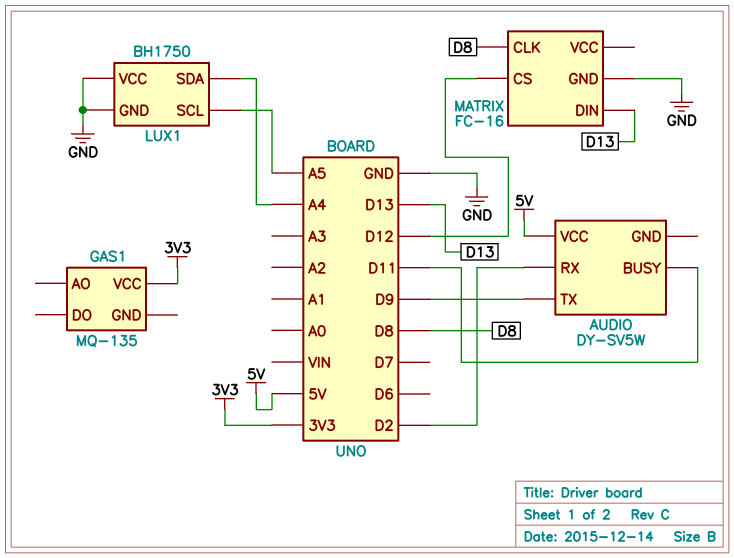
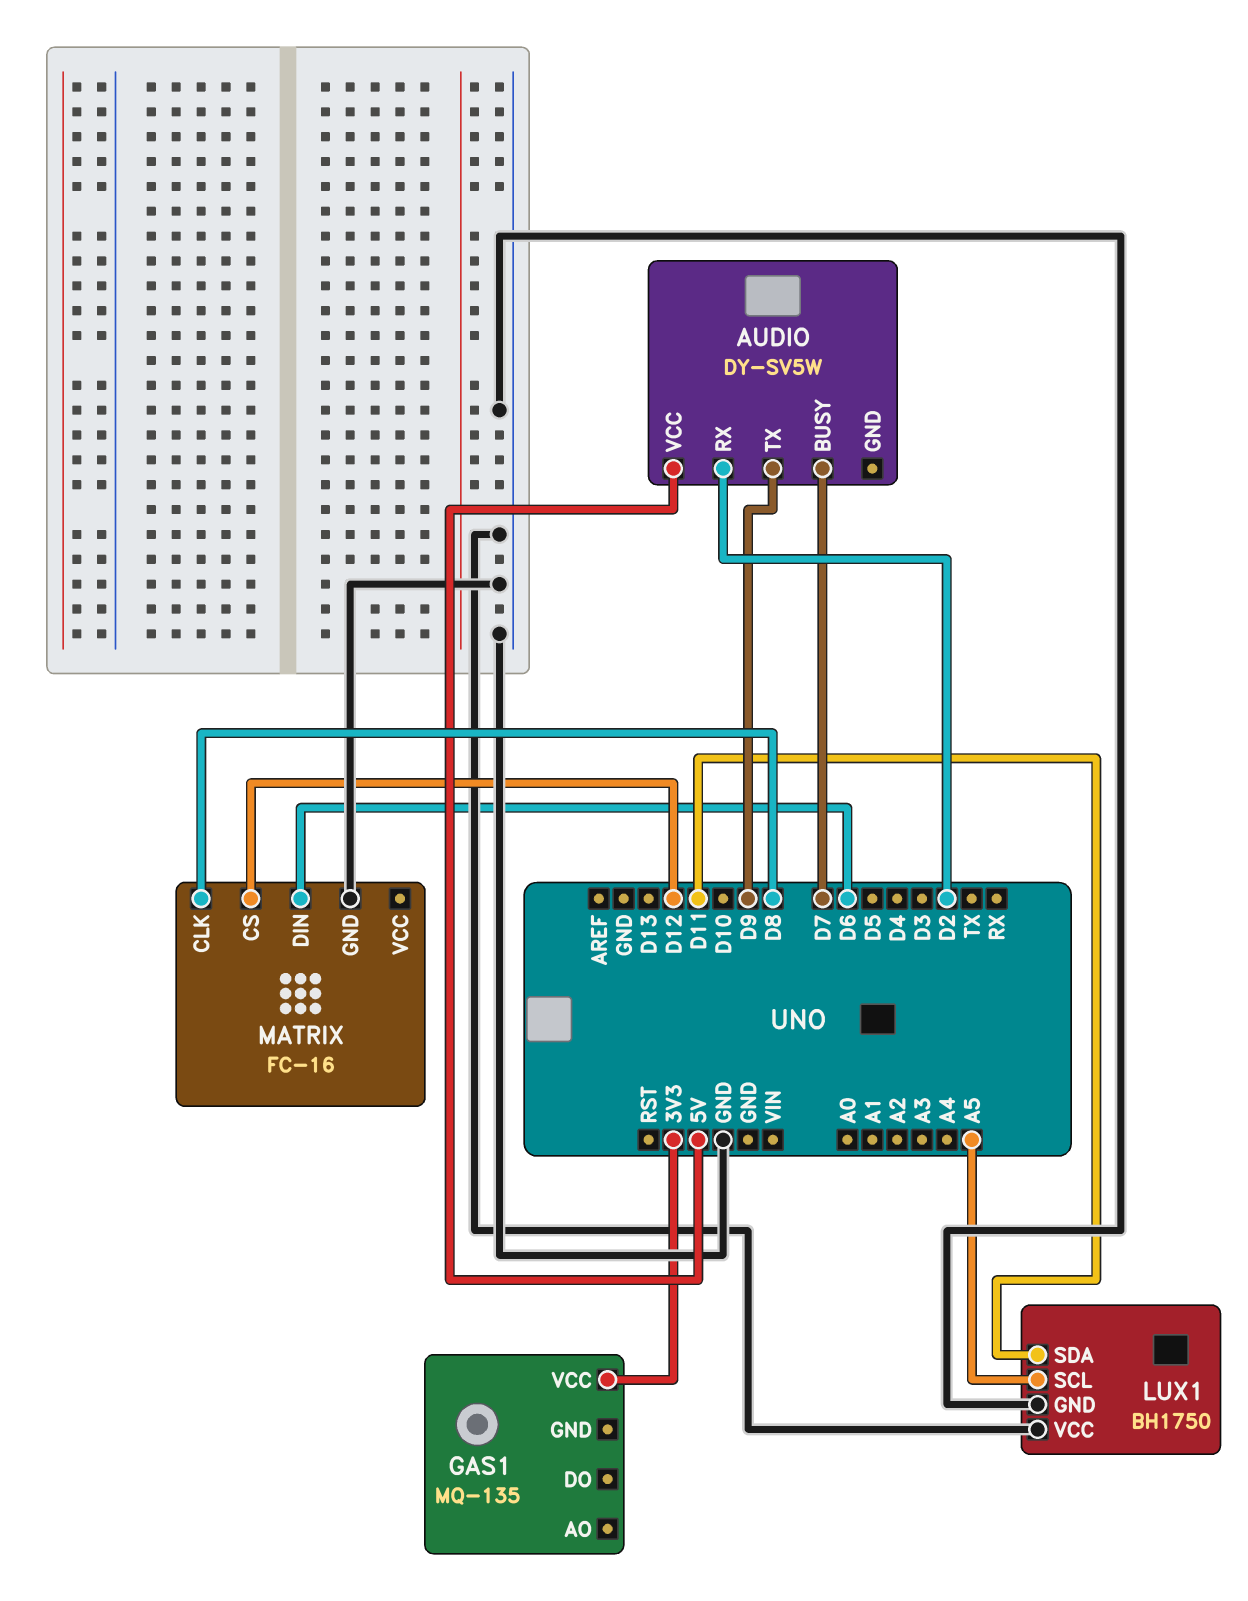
AUDIO pin BUSY: D11 -> D7
LUX1 pin SDA: A4 -> D11
MATRIX pin DIN: D13 -> D6

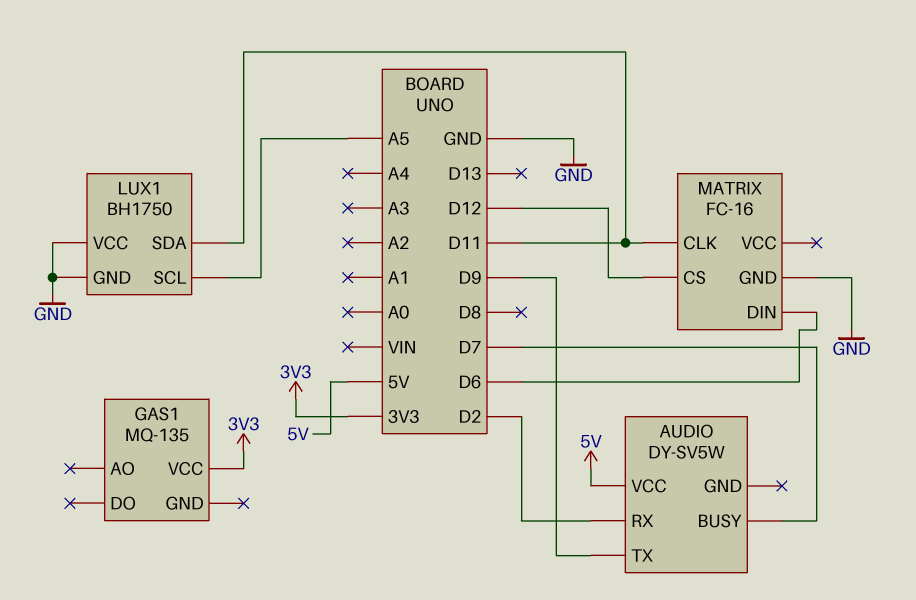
MATRIX pin CLK: D8 -> D11

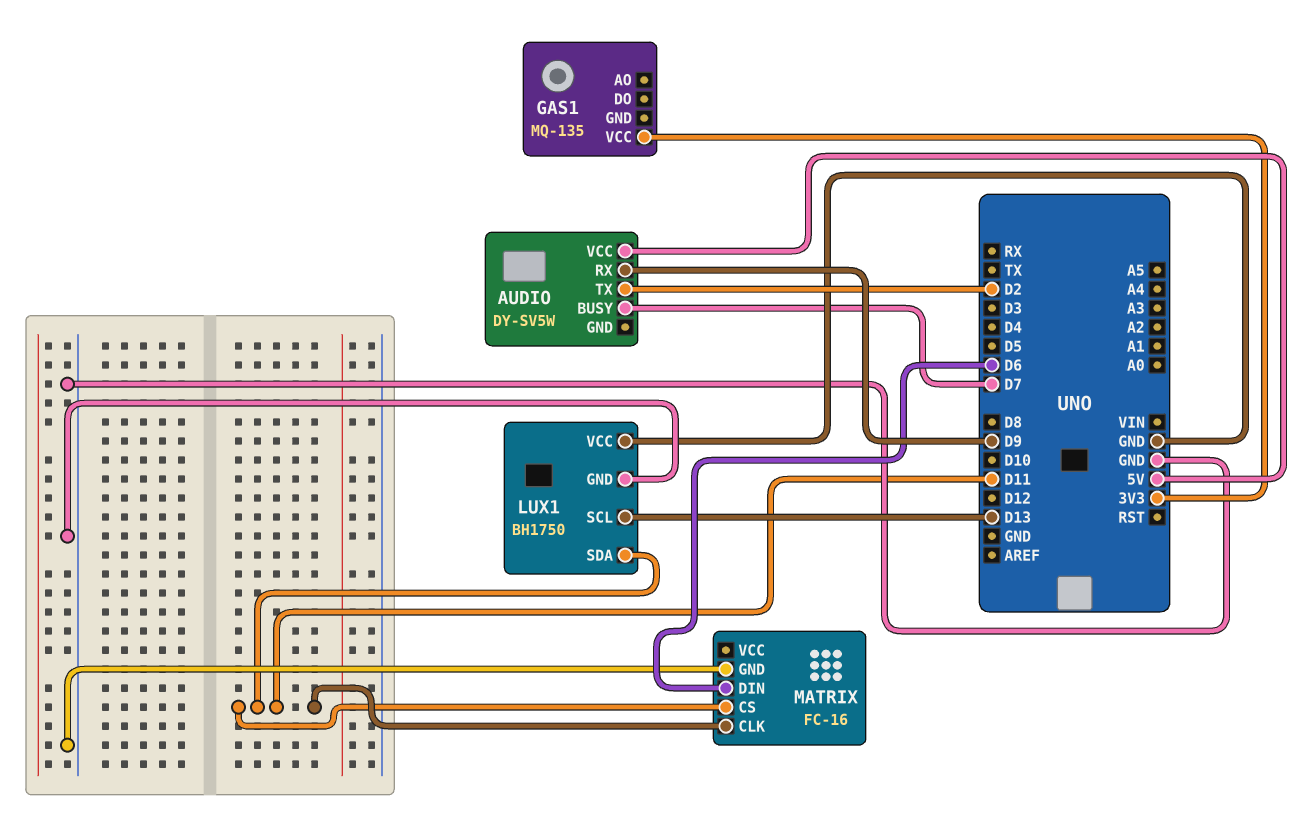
AUDIO pin RX: D2 -> D9
AUDIO pin TX: D9 -> D2
LUX1 pin SCL: A5 -> D13
MATRIX pin CS: D12 -> D11

